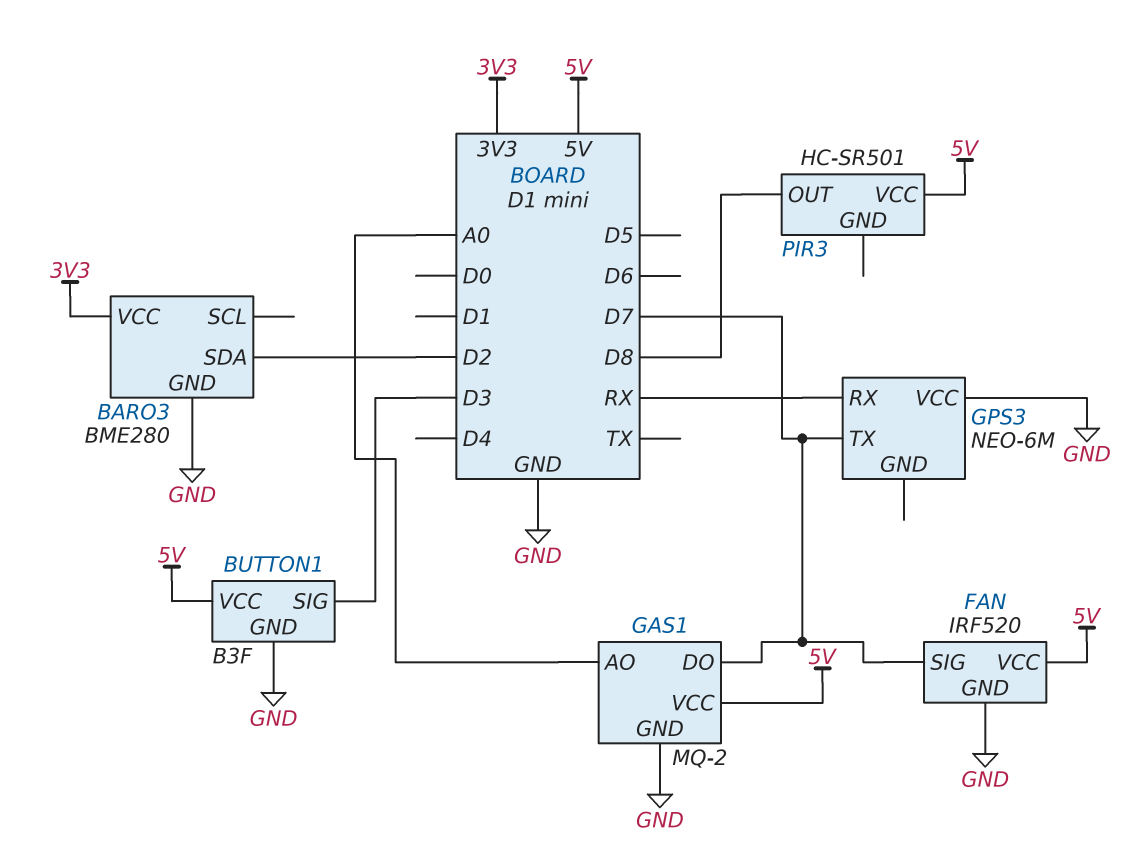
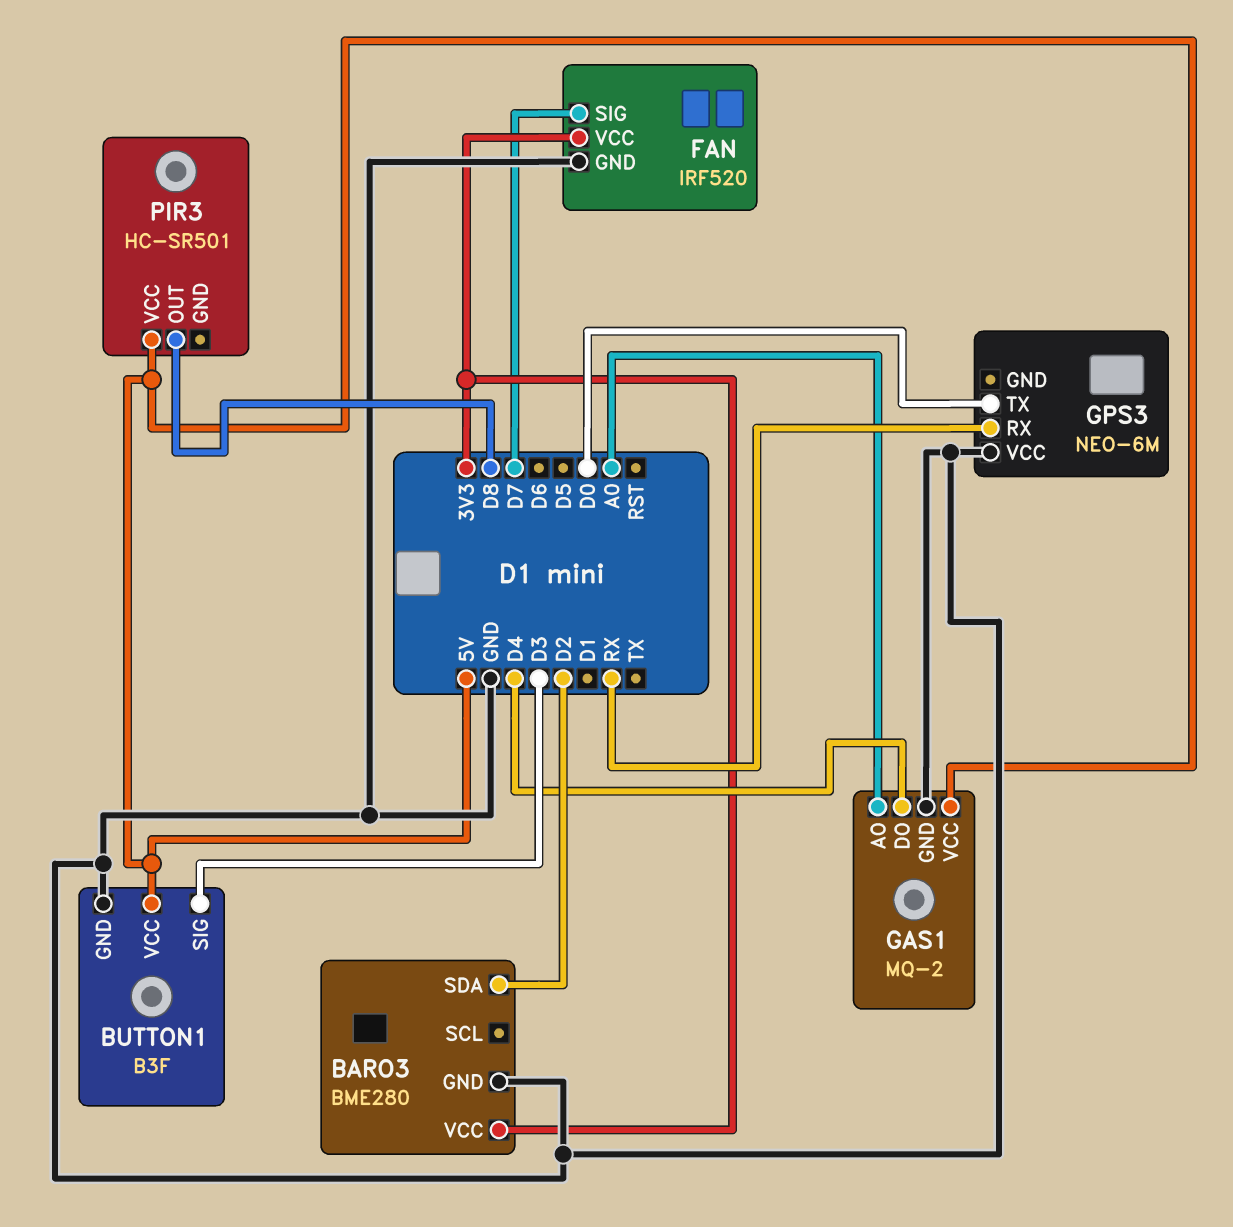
FAN pin VCC: 5V -> 3V3
GAS1 pin DO: D7 -> D4
GPS3 pin TX: D7 -> D0

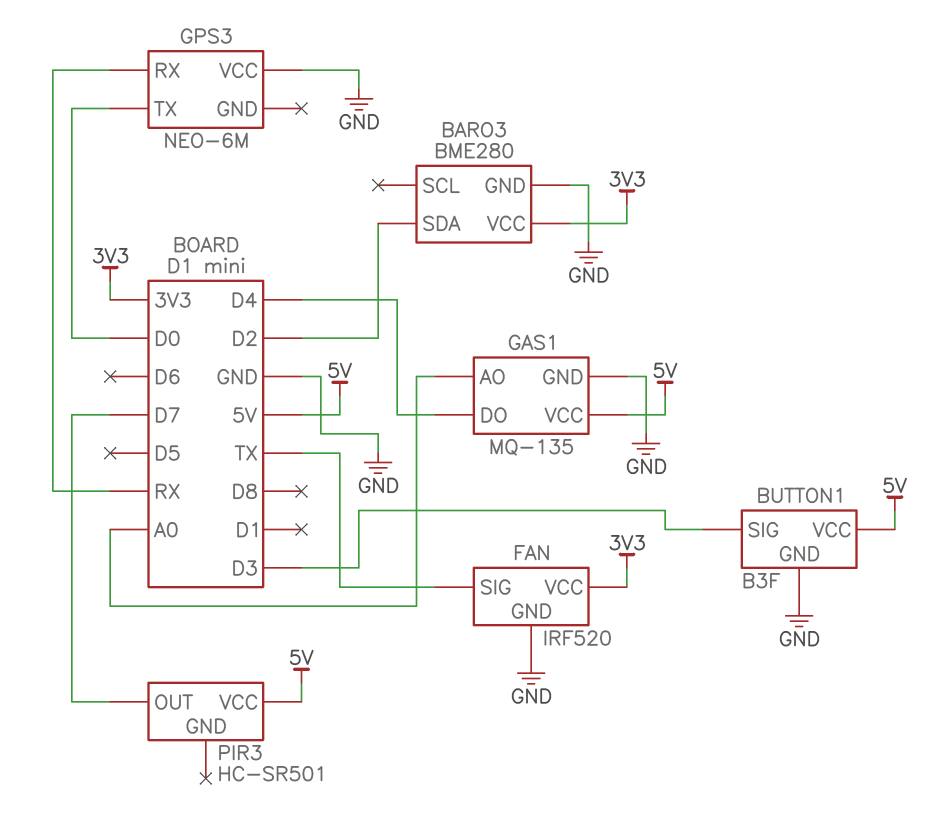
FAN pin SIG: D7 -> TX
GAS1: MQ-2 -> MQ-135
PIR3 pin OUT: D8 -> D7

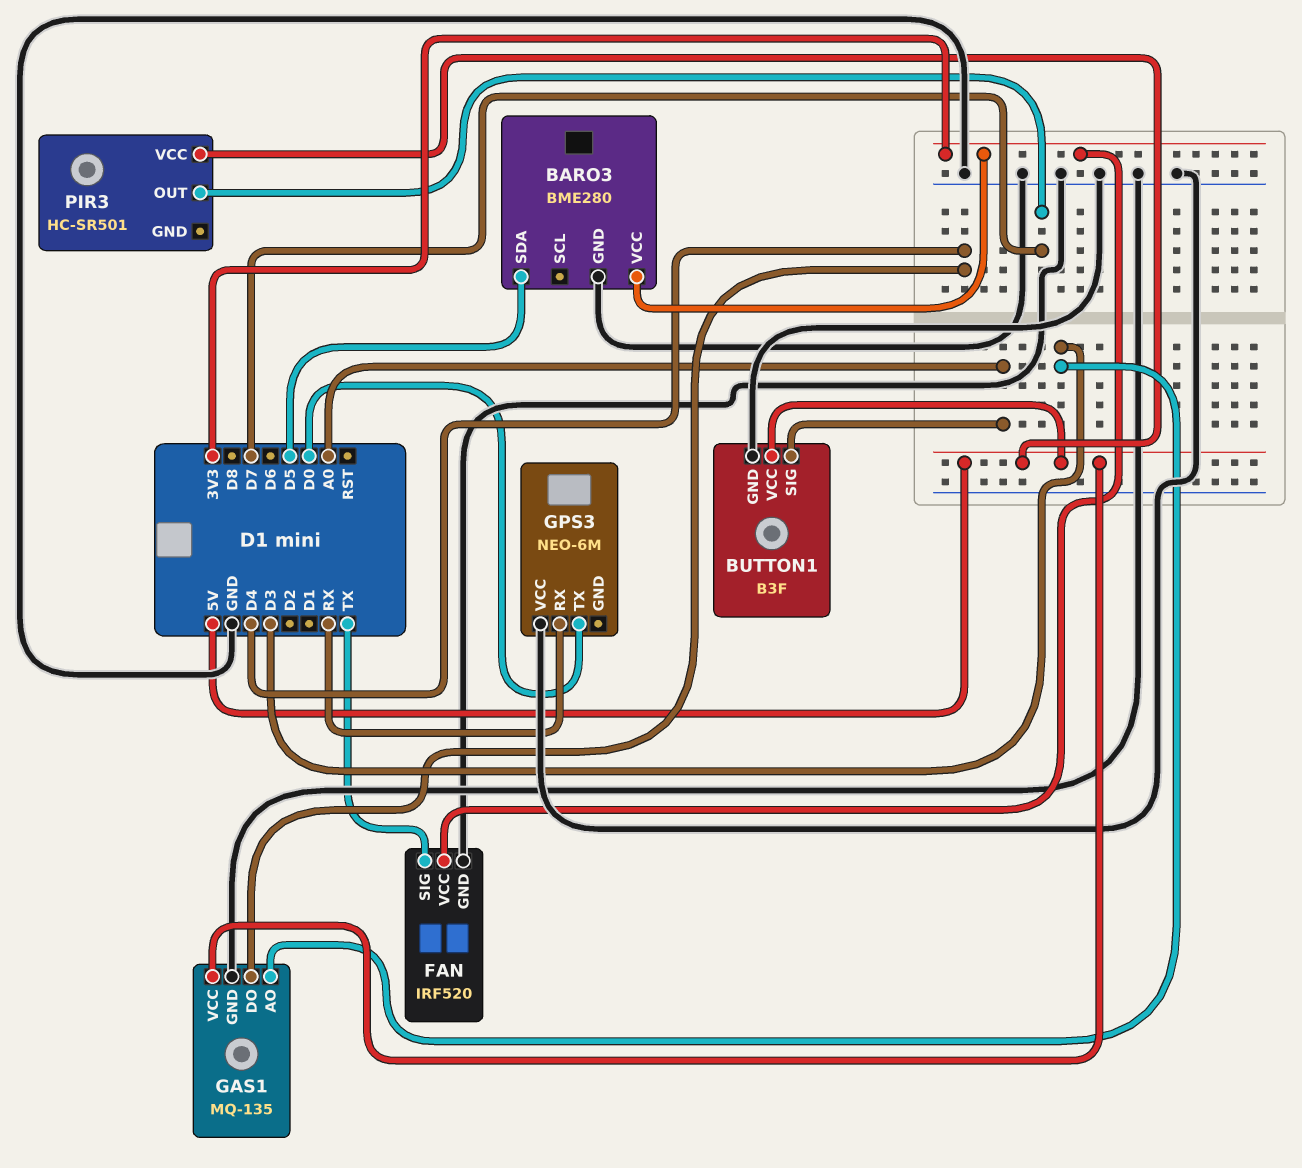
BARO3 pin SDA: D2 -> D5
BUTTON1 pin SIG: D3 -> A0
GAS1 pin AO: A0 -> D3

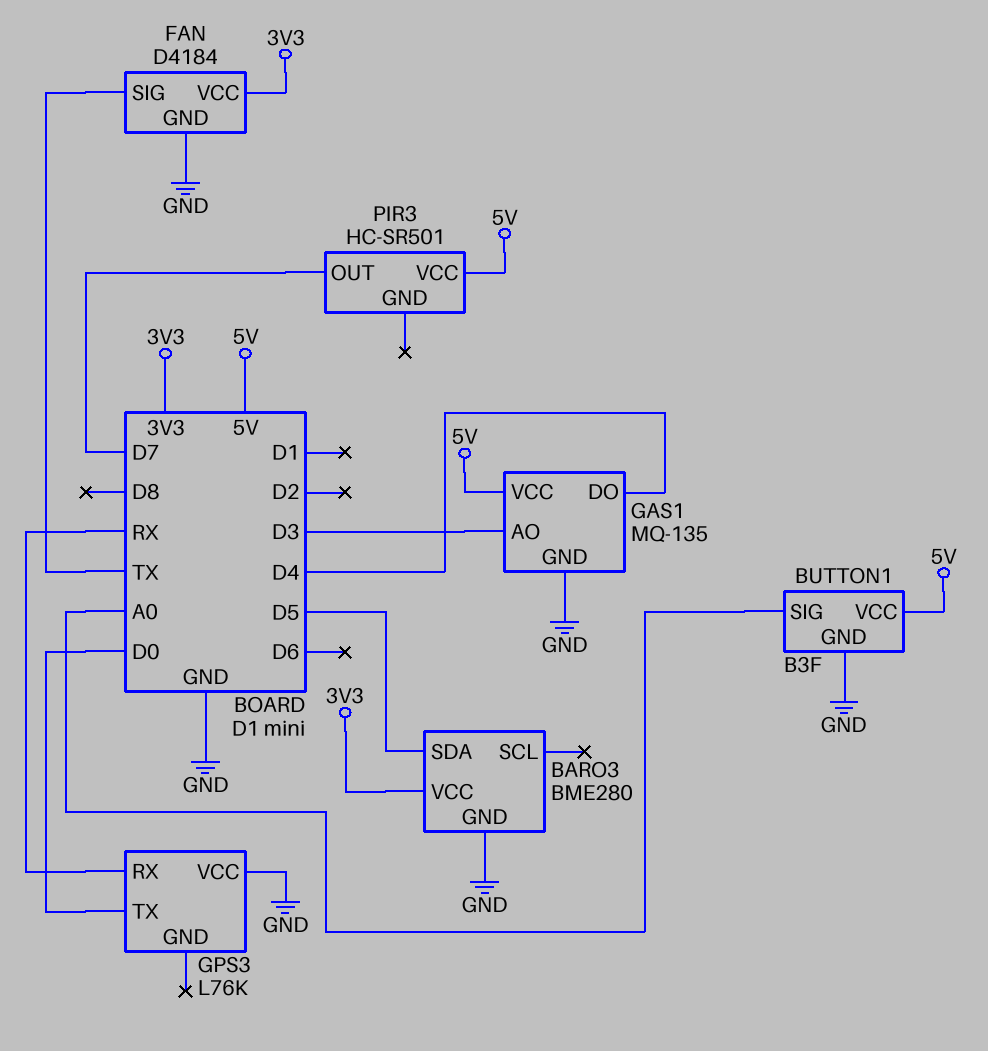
FAN: IRF520 -> D4184
GPS3: NEO-6M -> L76K

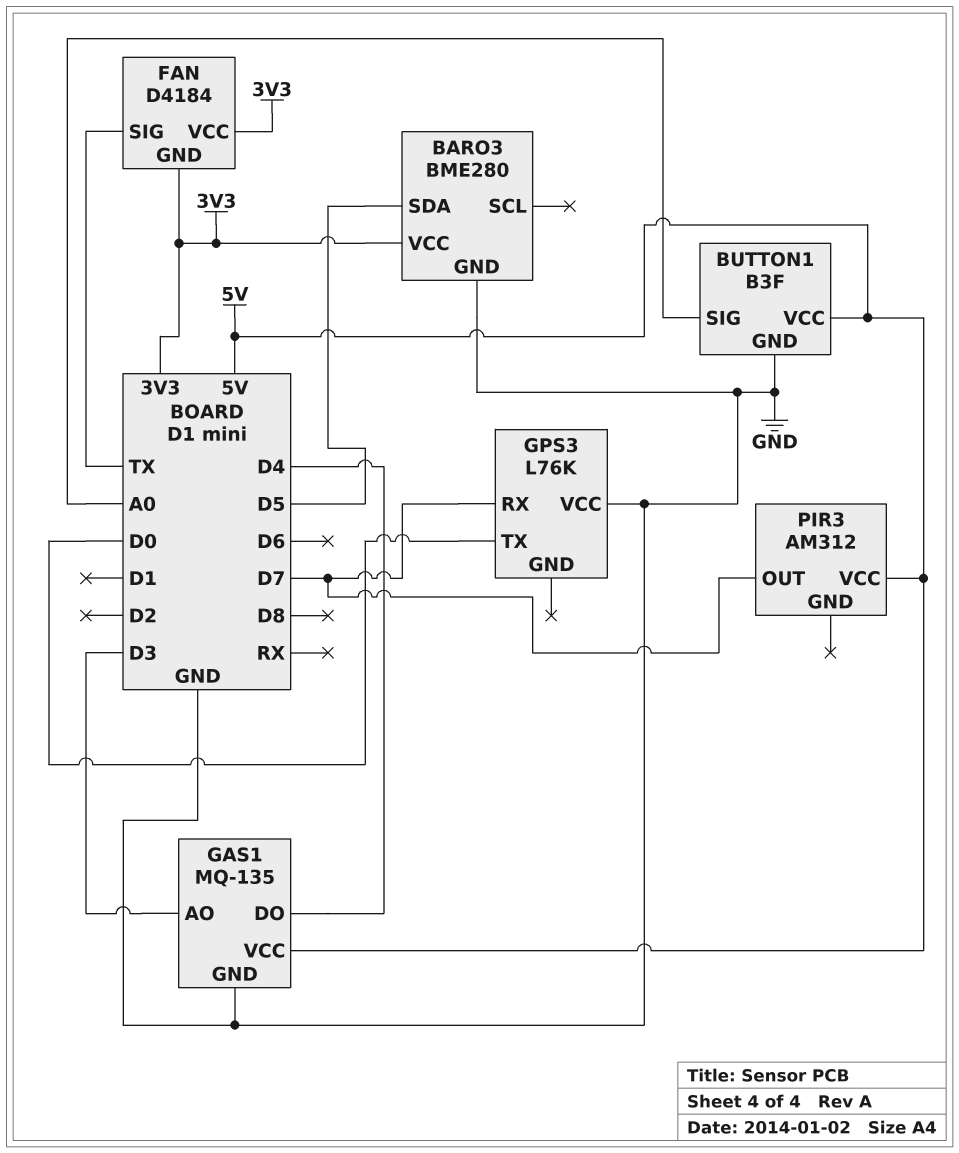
FAN pin GND: GND -> 3V3
GPS3 pin RX: RX -> D7
PIR3: HC-SR501 -> AM312

